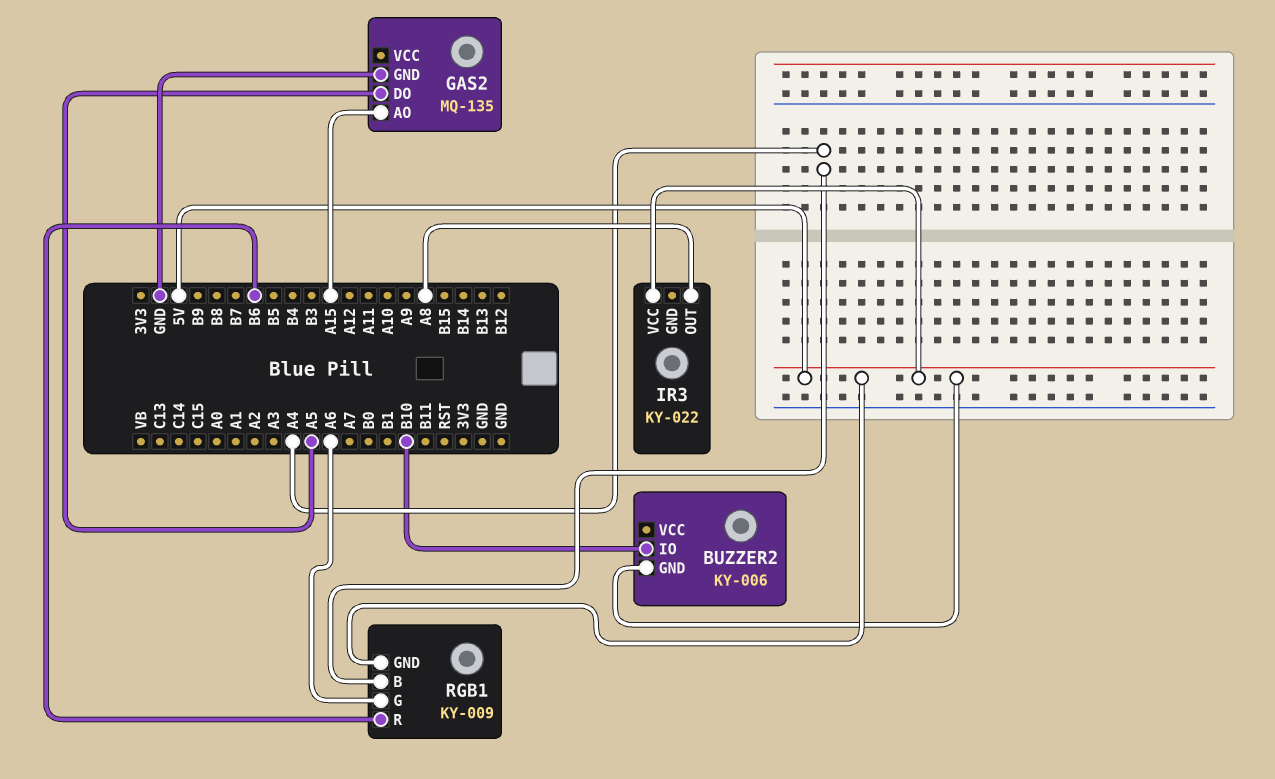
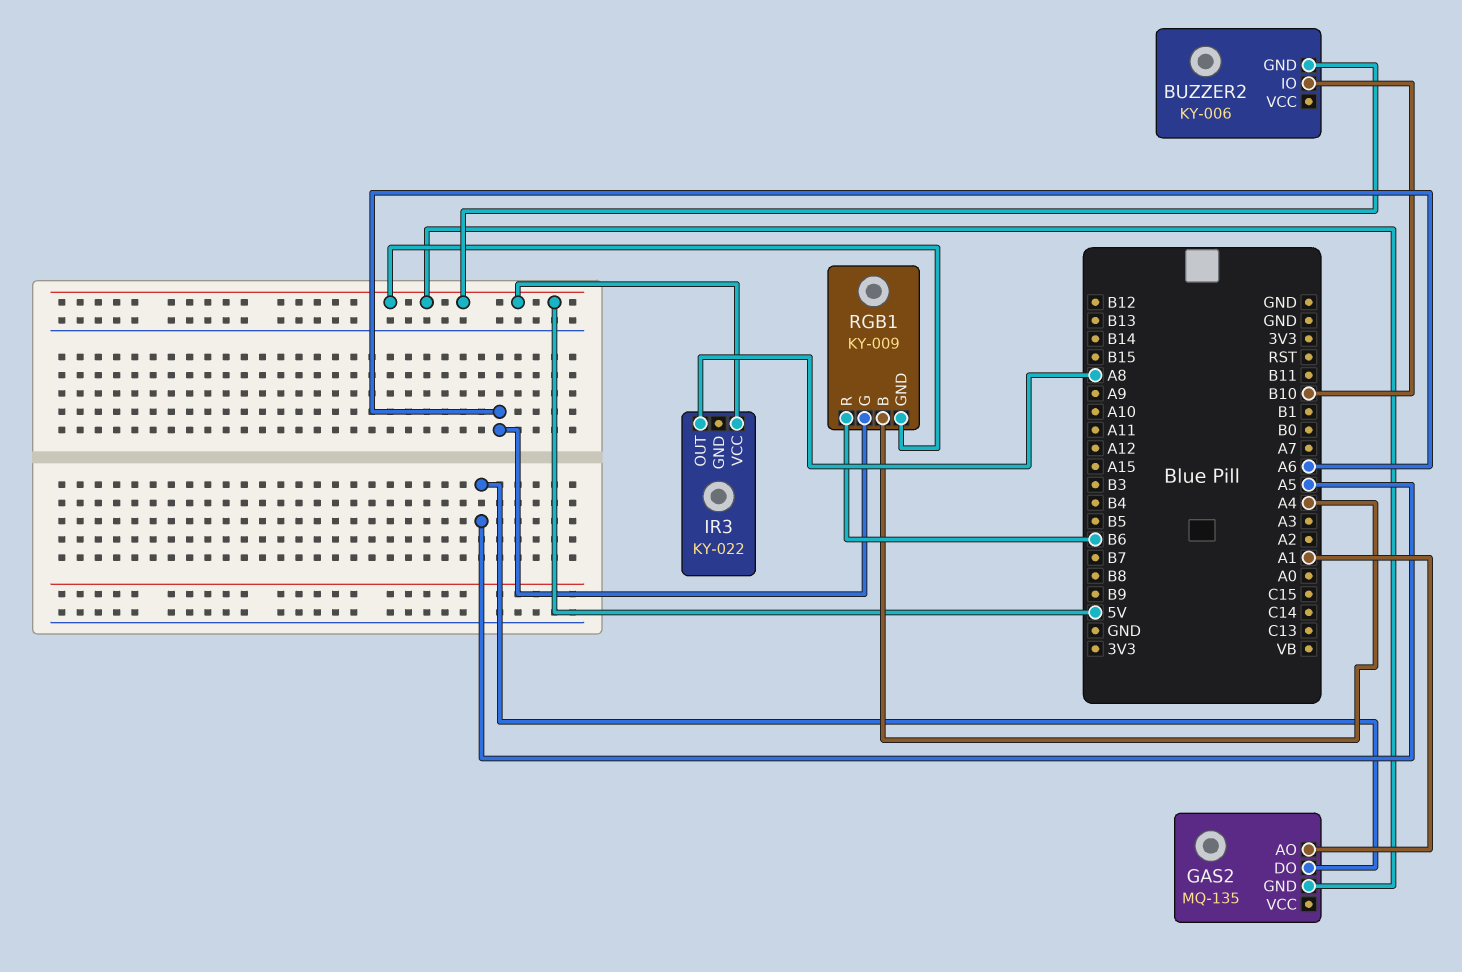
GAS2 pin AO: A15 -> A1
GAS2 pin GND: GND -> 5V

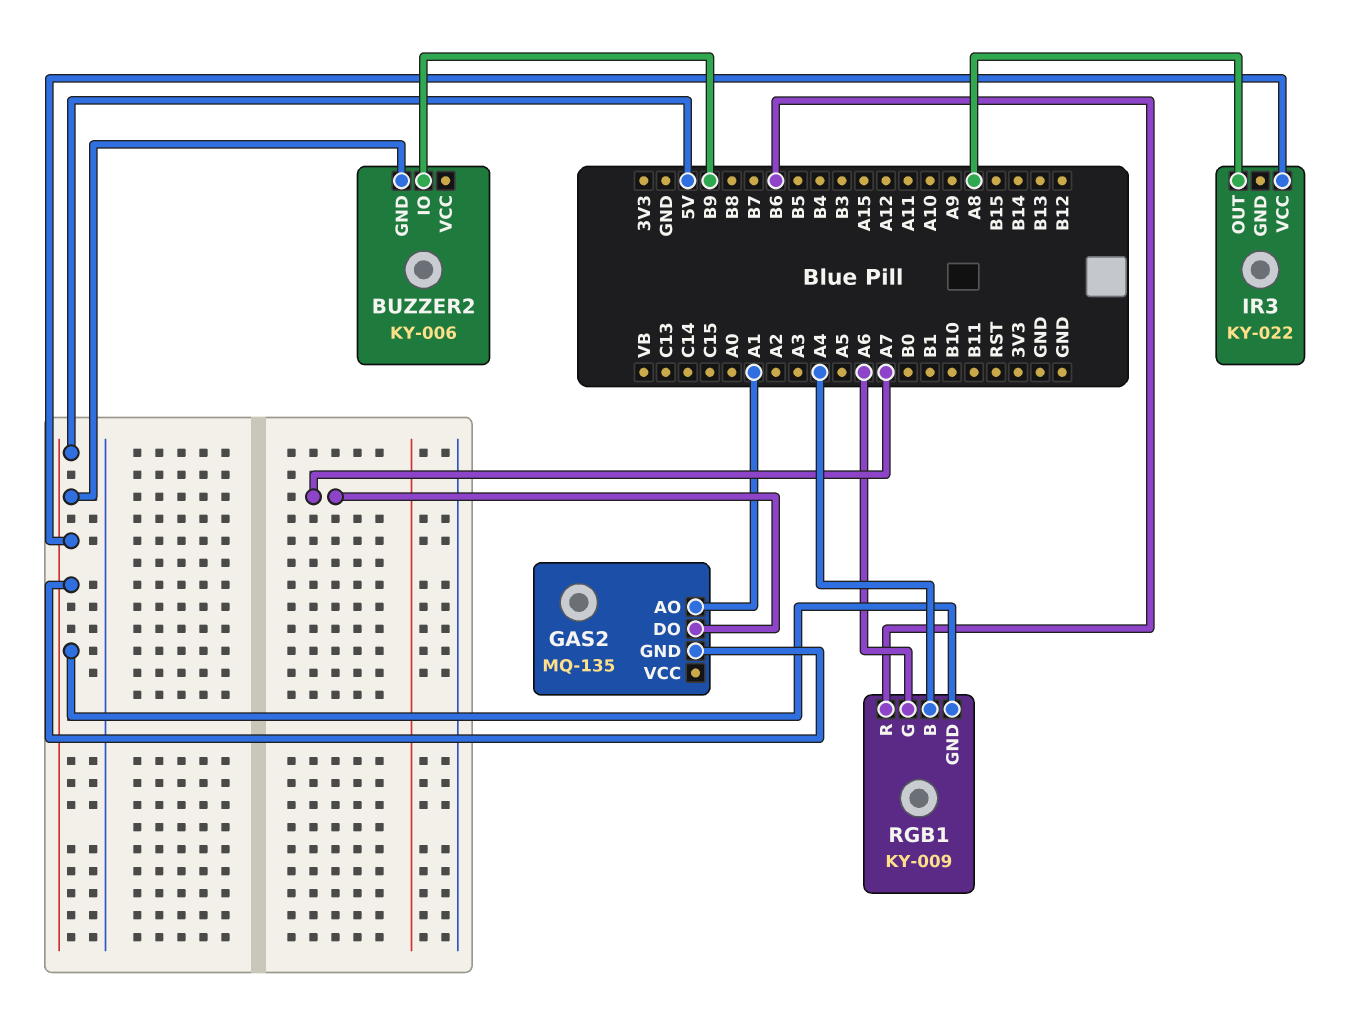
BUZZER2 pin IO: B10 -> B9
GAS2 pin DO: A5 -> A7

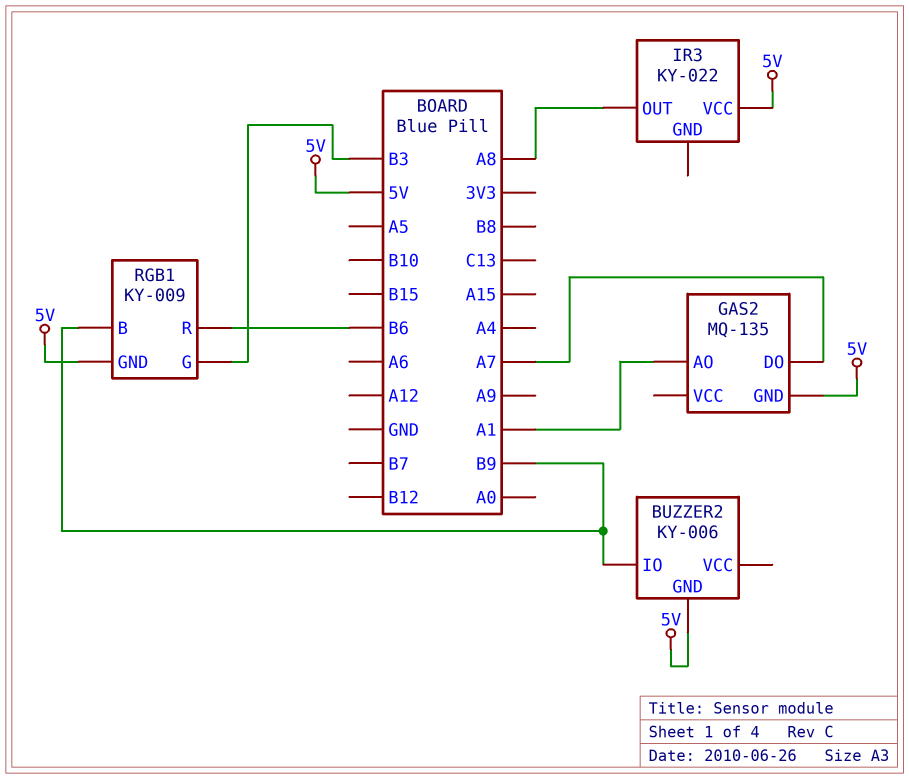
RGB1 pin B: A4 -> B9
RGB1 pin G: A6 -> B3

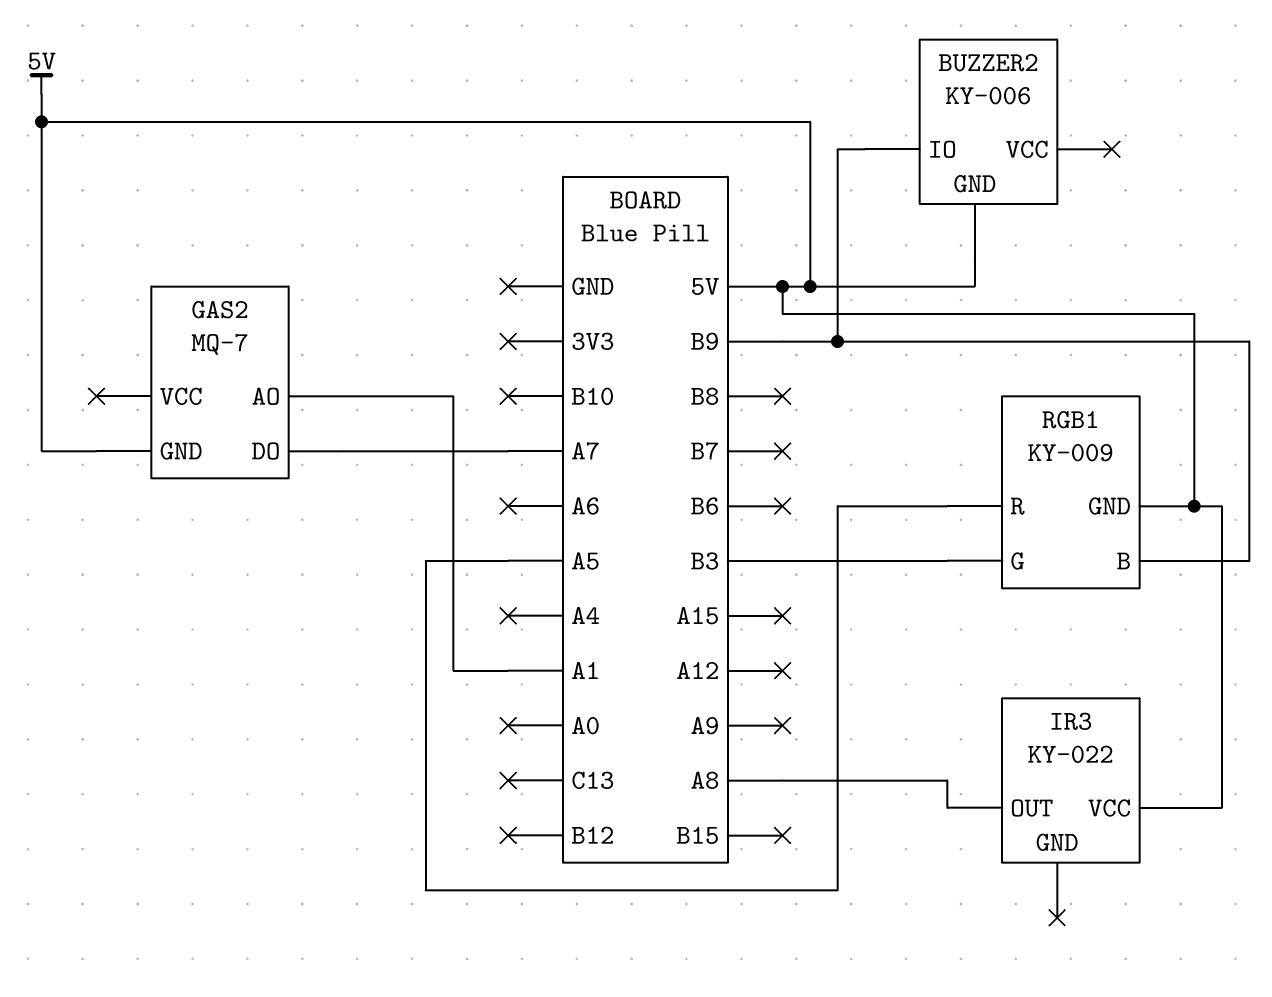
GAS2: MQ-135 -> MQ-7
RGB1 pin R: B6 -> A5

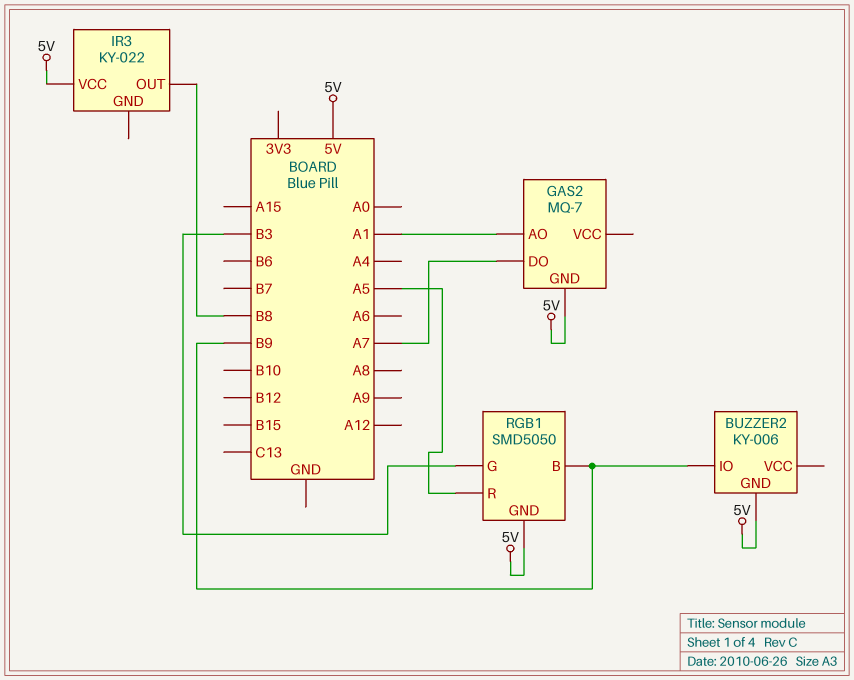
IR3 pin OUT: A8 -> B8
RGB1: KY-009 -> SMD5050

